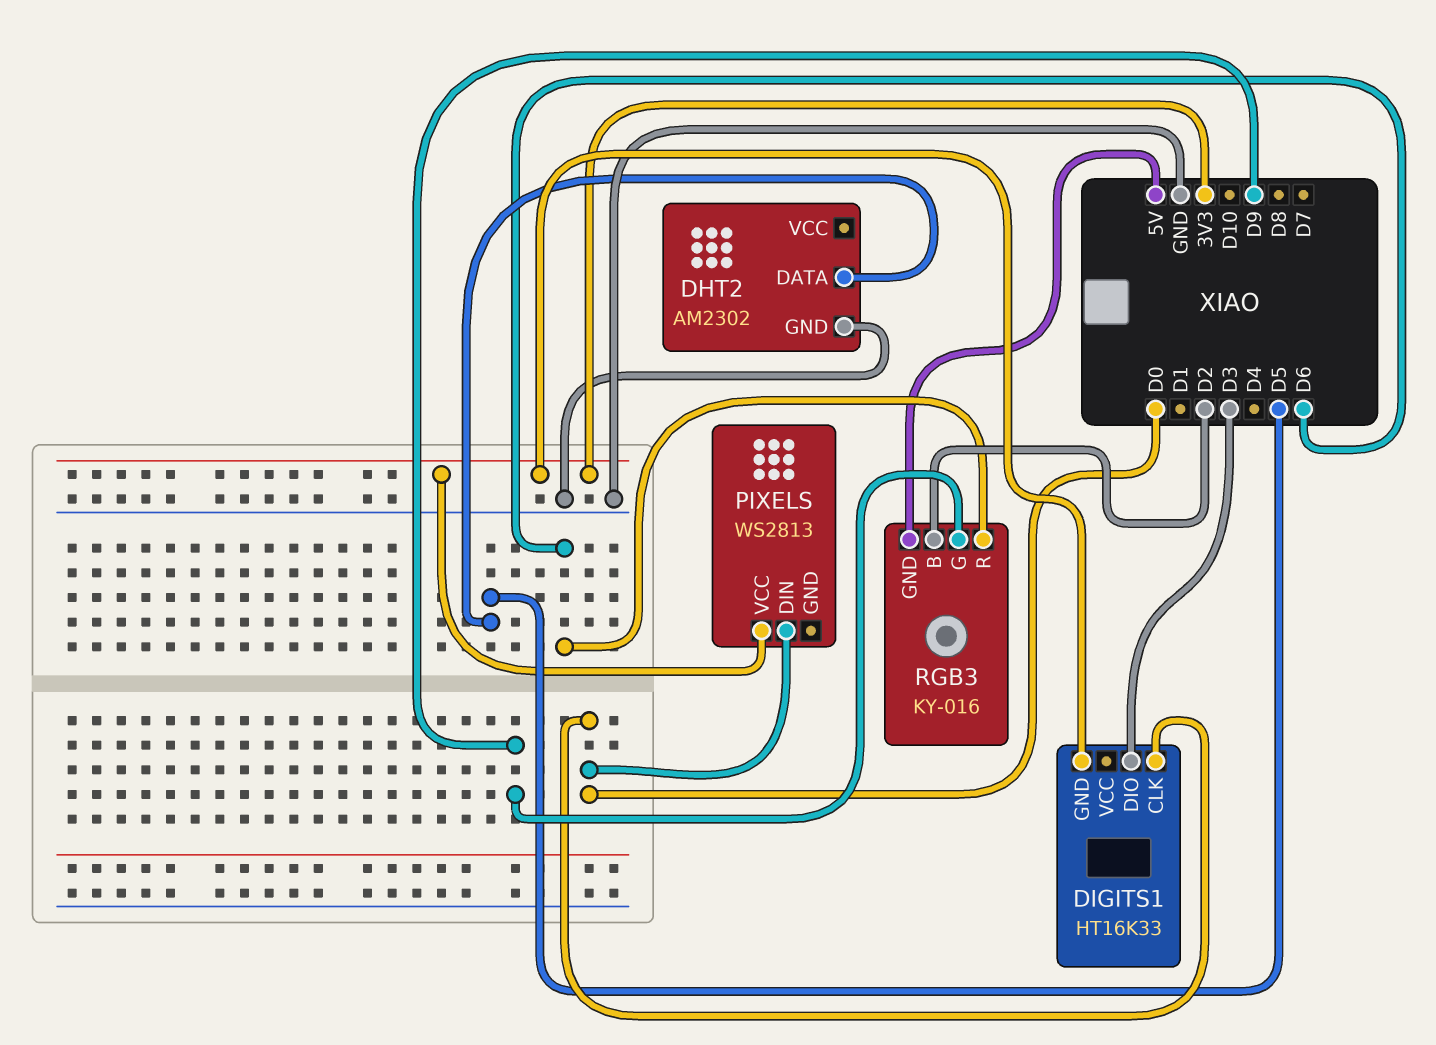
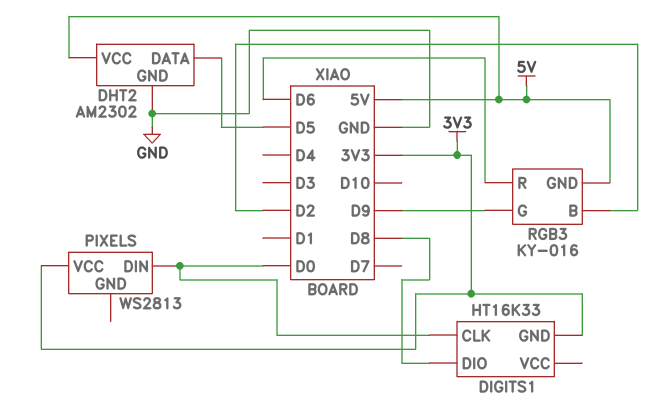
DHT2 pin VCC: none -> 5V
DIGITS1 pin DIO: D3 -> D8

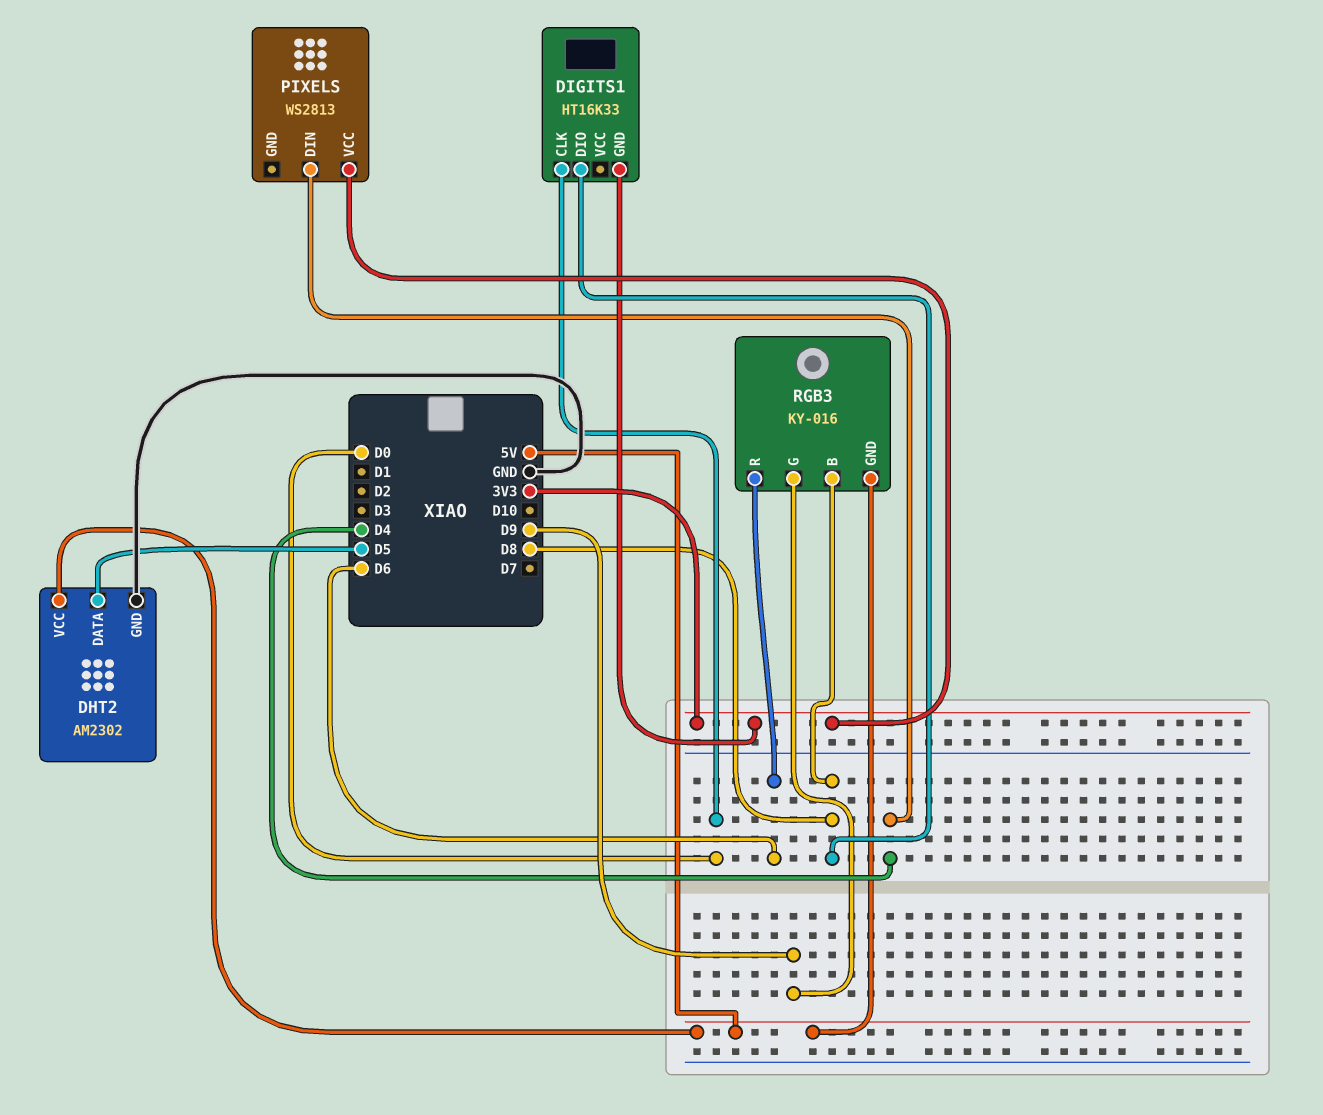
PIXELS pin DIN: D0 -> D4
RGB3 pin B: D2 -> D8

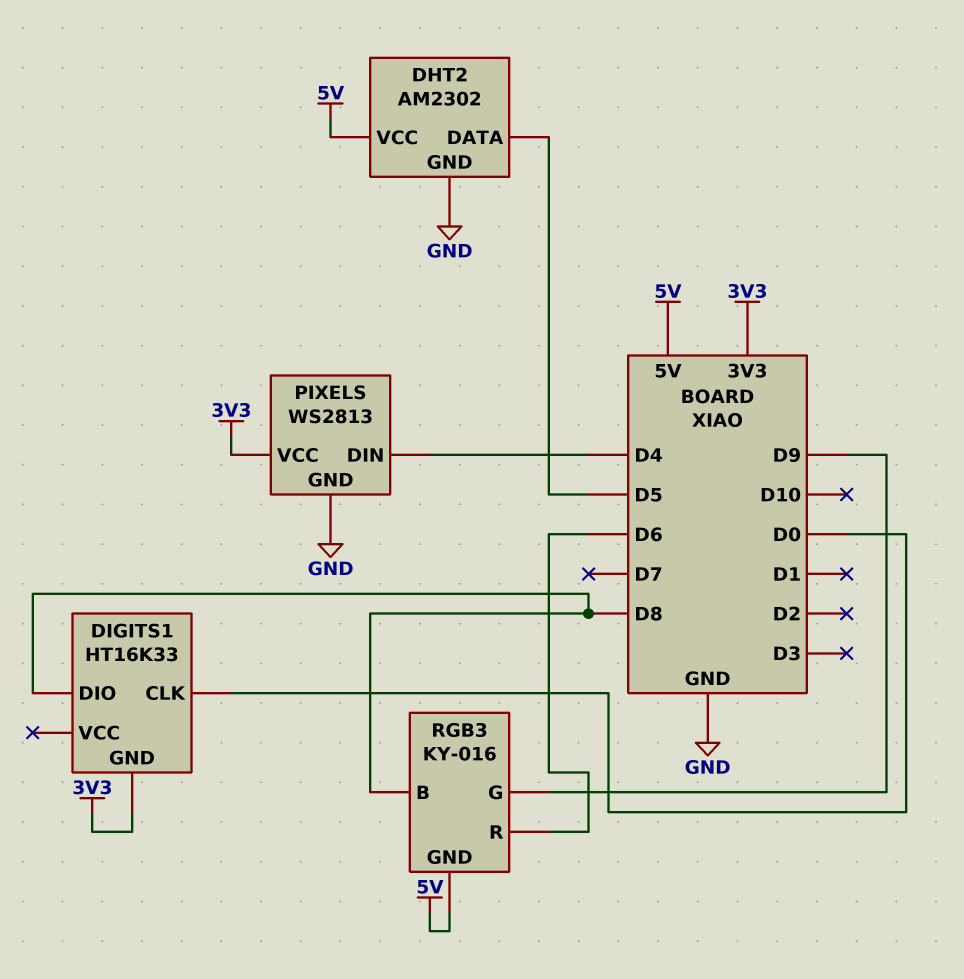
PIXELS pin GND: none -> GND

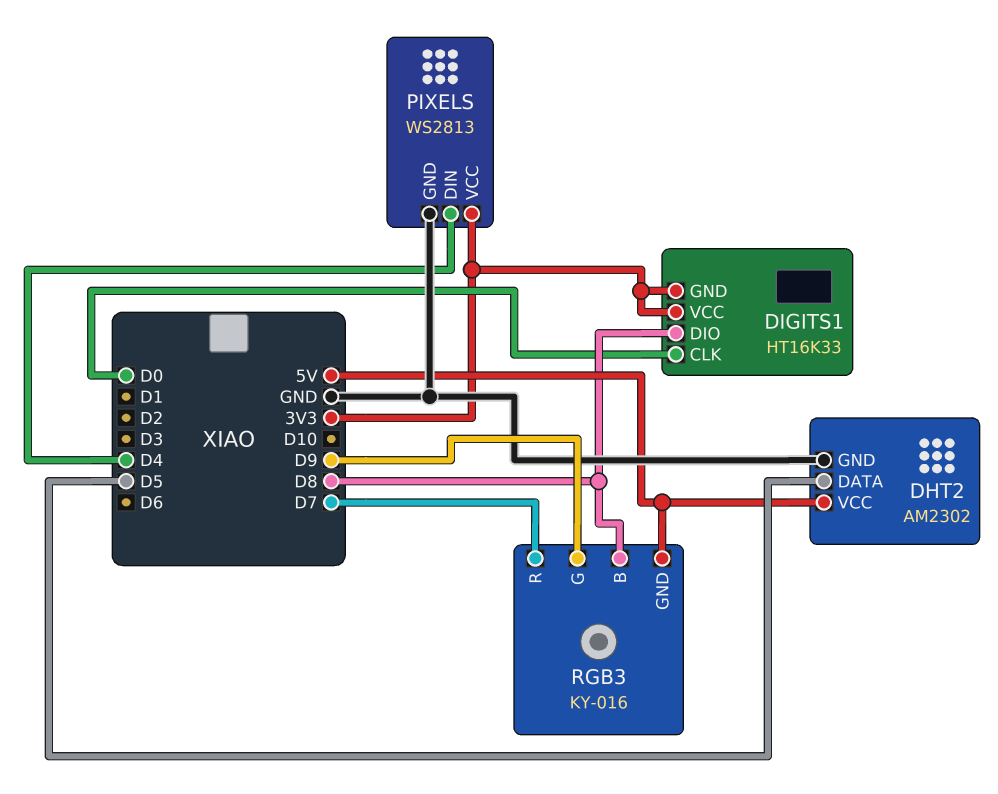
DIGITS1 pin VCC: none -> 3V3
RGB3 pin R: D6 -> D7

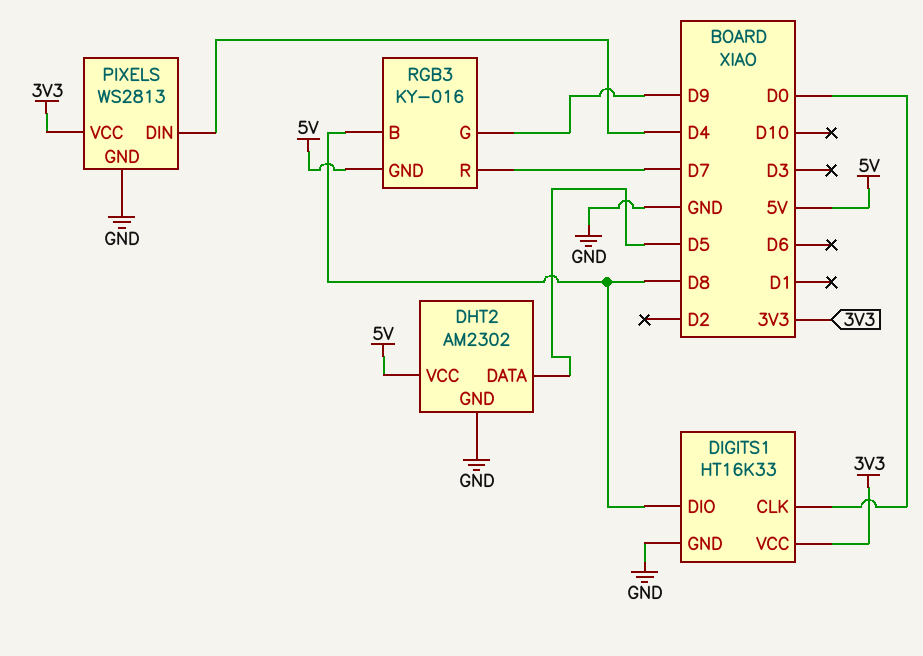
DIGITS1 pin GND: 3V3 -> GND

